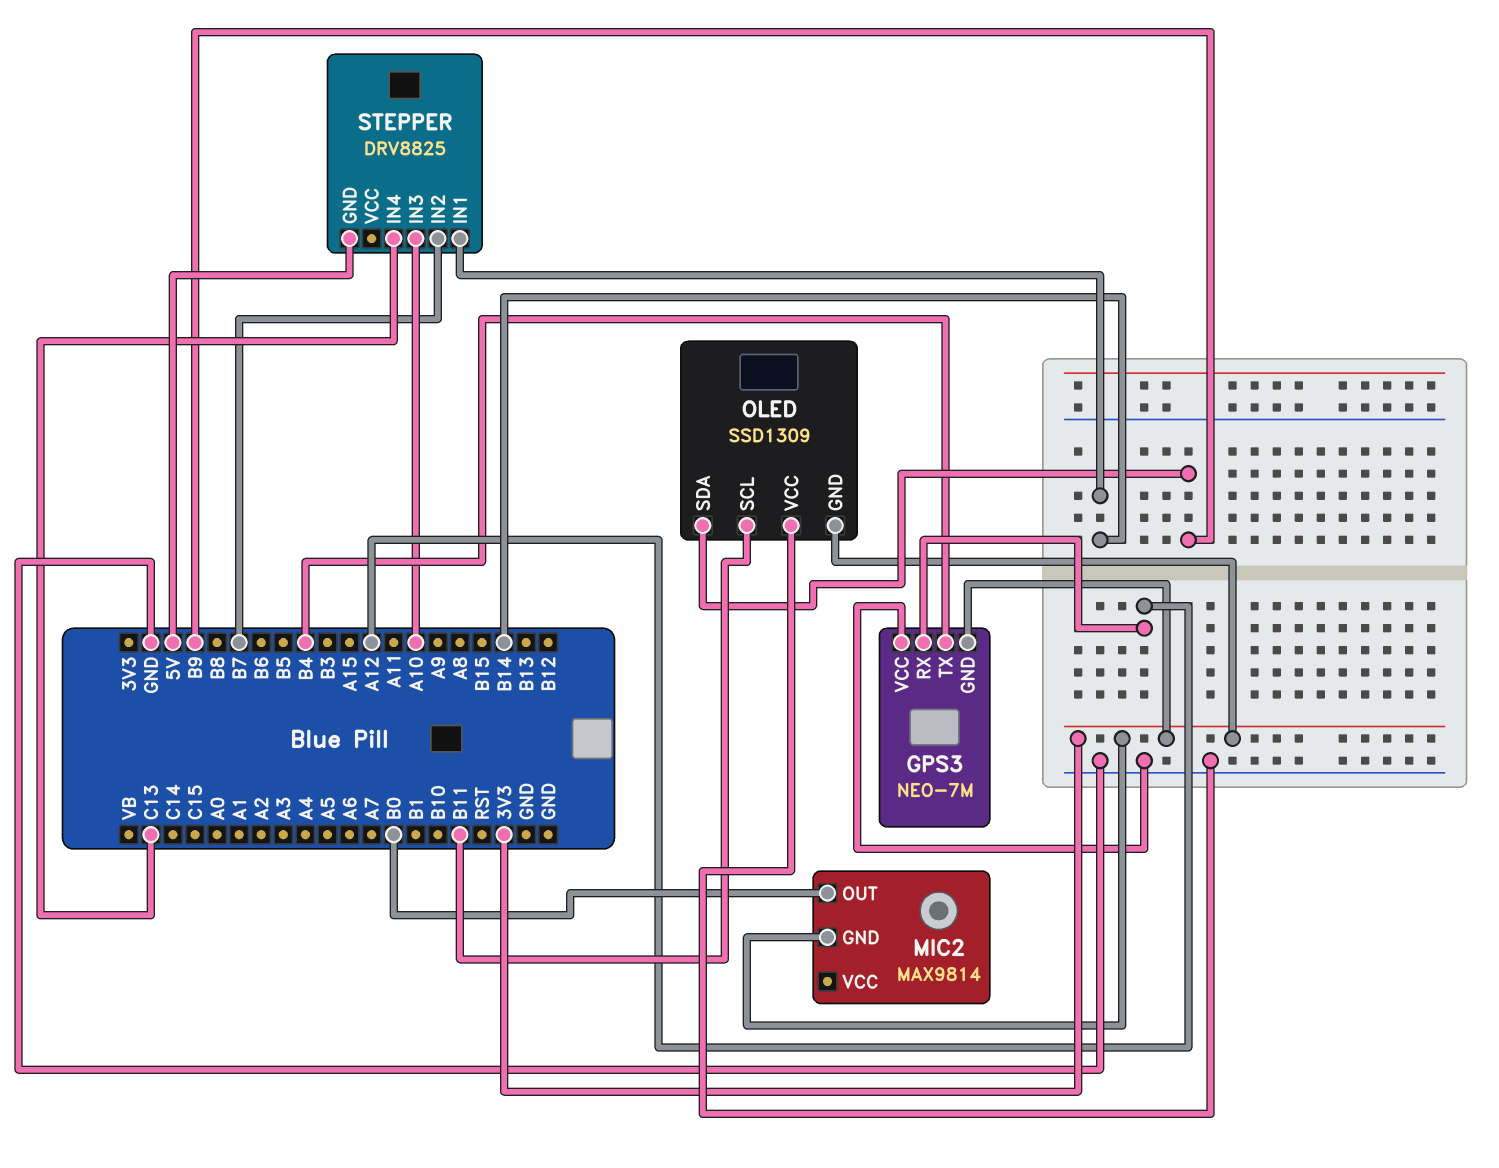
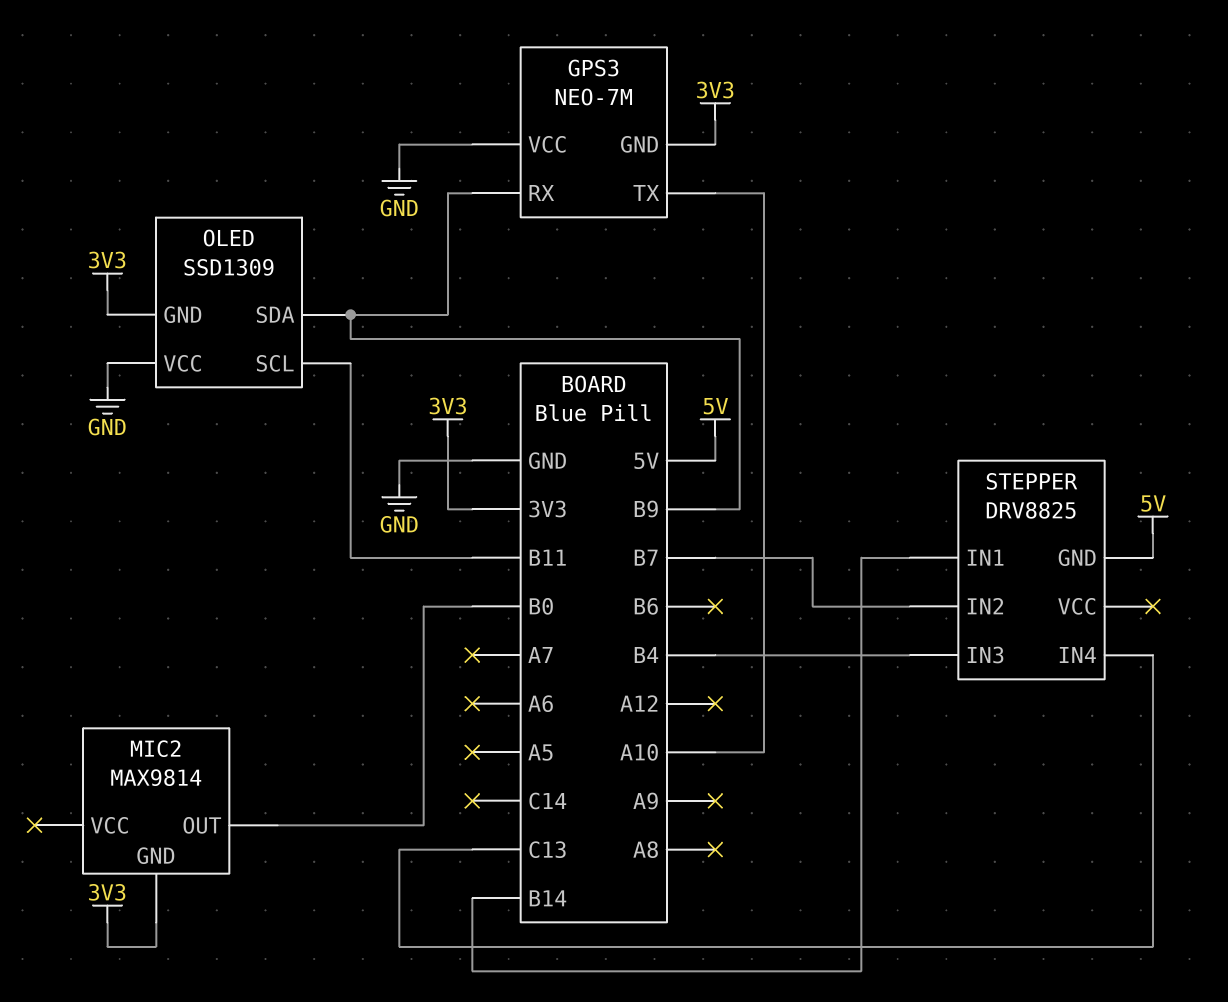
GPS3 pin RX: A12 -> B9
GPS3 pin TX: B4 -> A10
STEPPER pin IN3: A10 -> B4

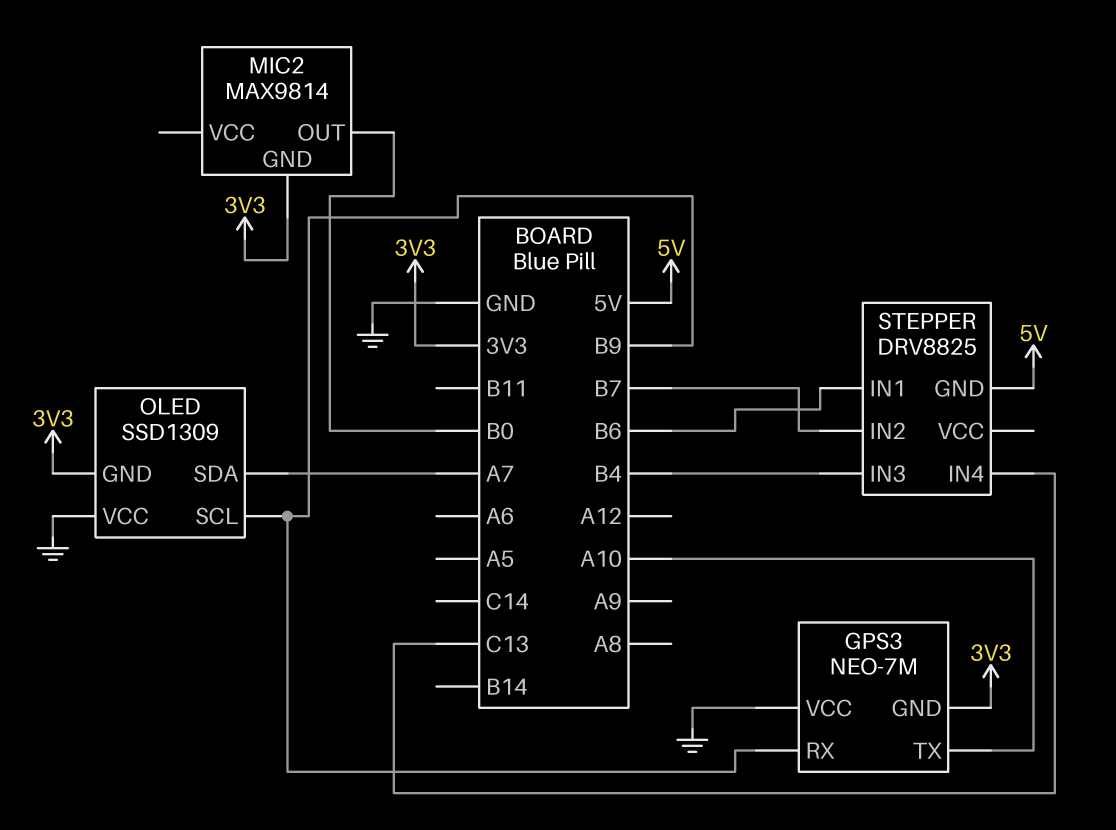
OLED pin SCL: B11 -> B9
OLED pin SDA: B9 -> A7
STEPPER pin IN1: B14 -> B6

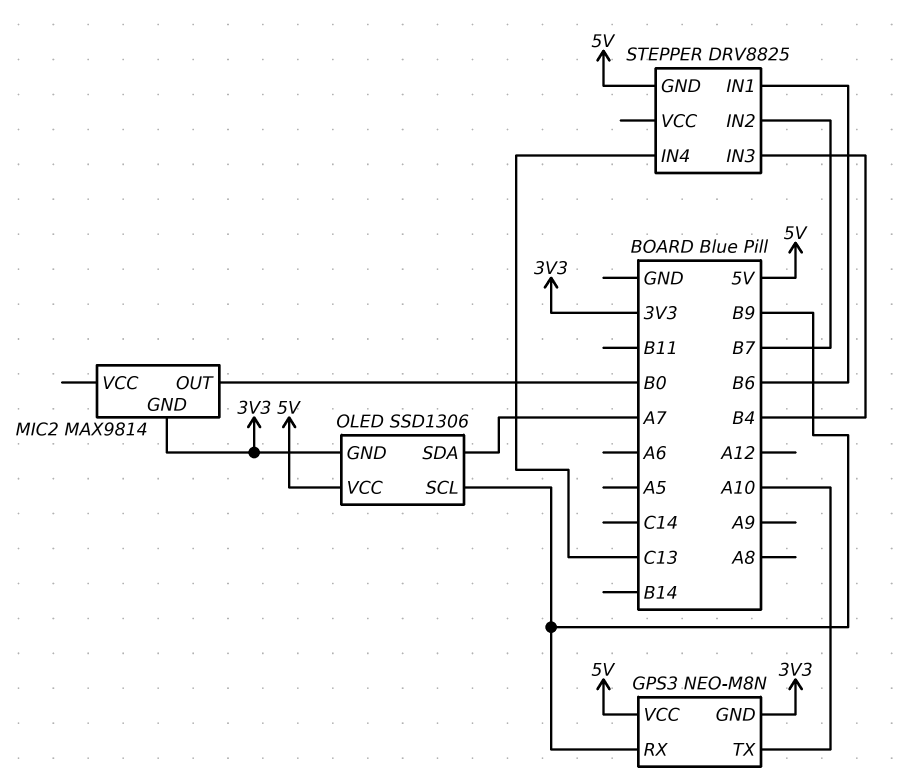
GPS3: NEO-7M -> NEO-M8N
GPS3 pin VCC: GND -> 5V
OLED: SSD1309 -> SSD1306
OLED pin VCC: GND -> 5V

